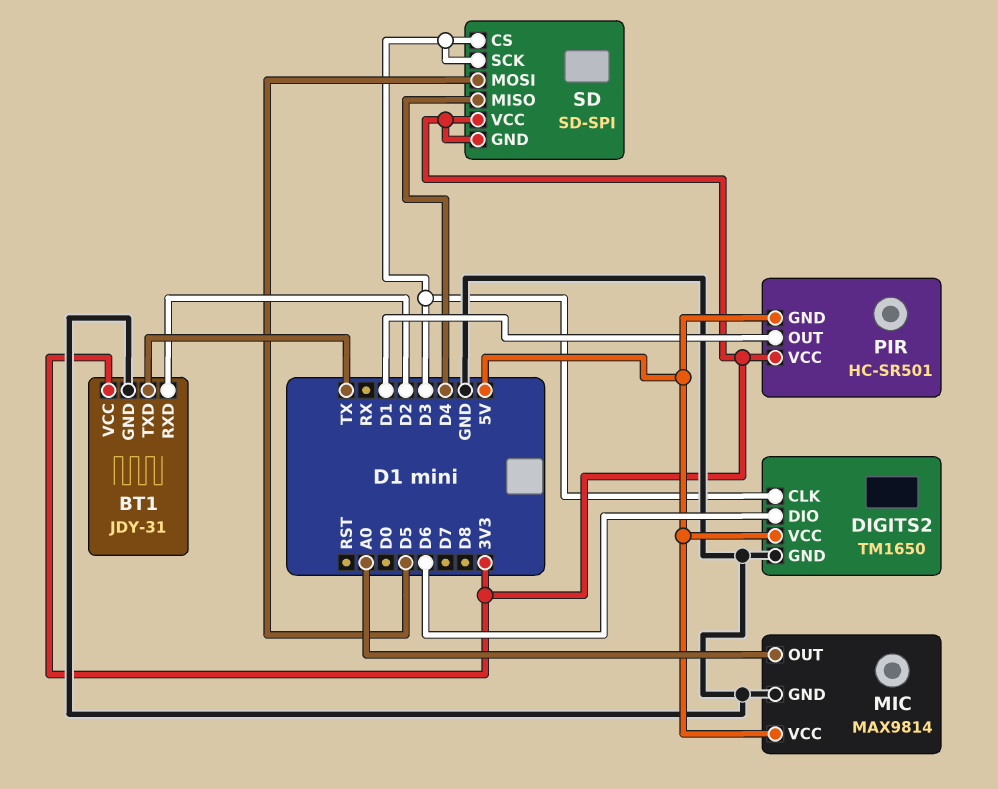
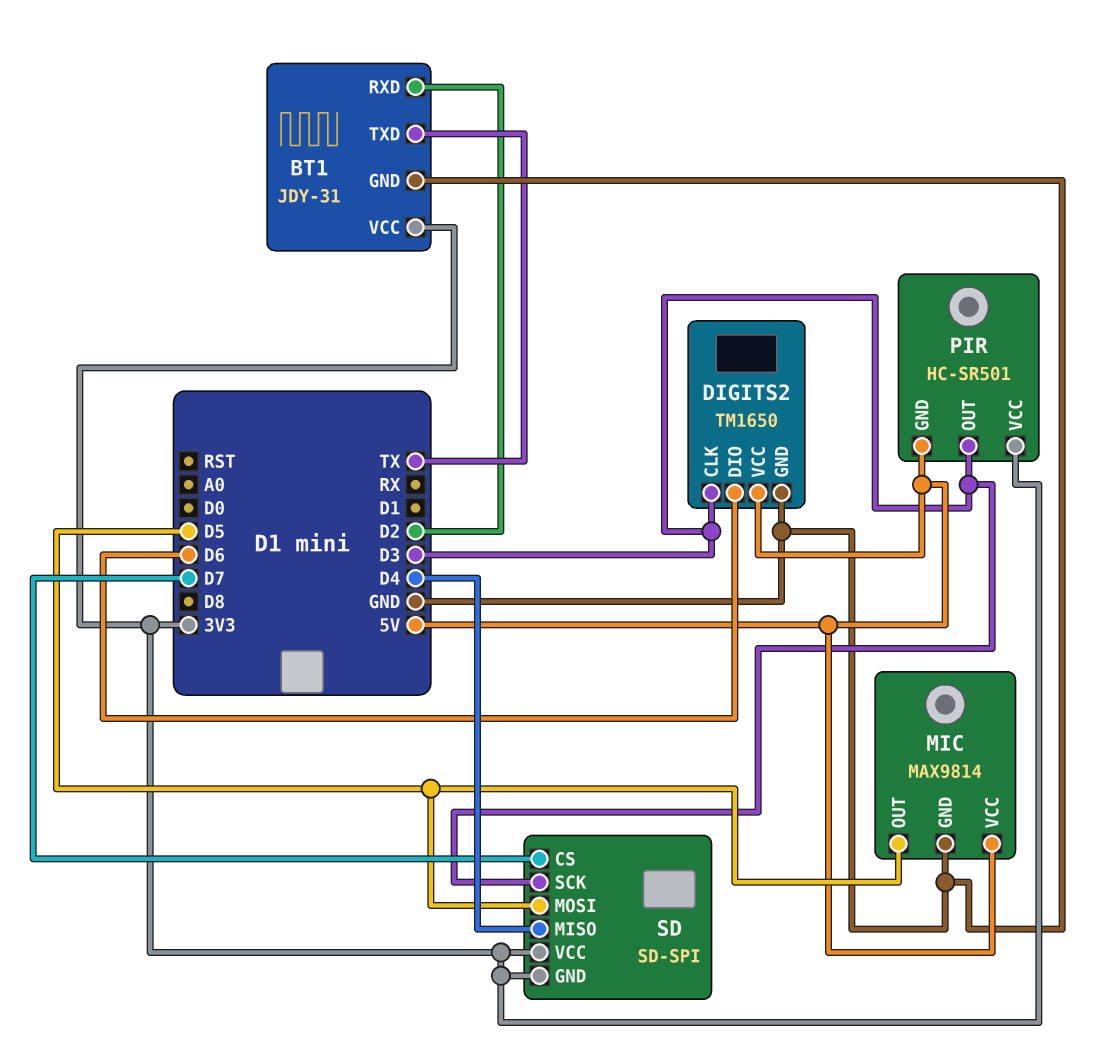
MIC pin OUT: A0 -> D5
PIR pin OUT: D1 -> D3
SD pin CS: D3 -> D7

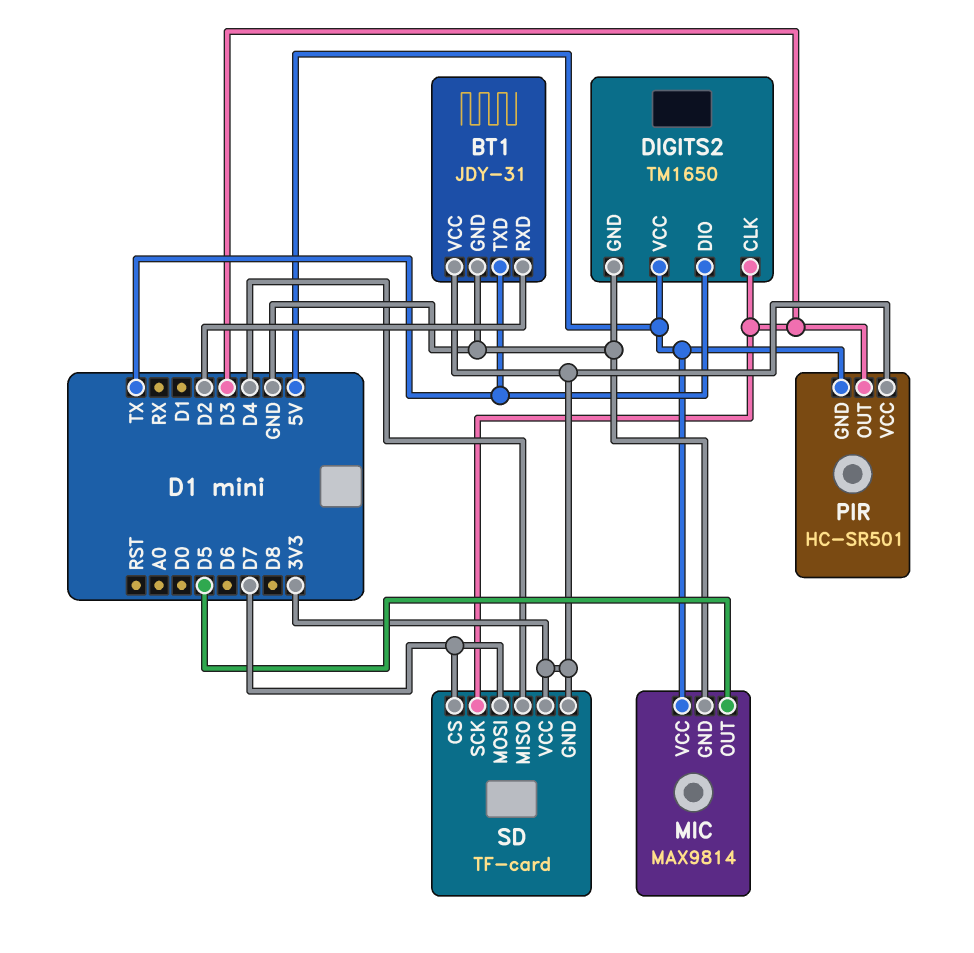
DIGITS2 pin DIO: D6 -> TX
SD: SD-SPI -> TF-card
SD pin MOSI: D5 -> D7

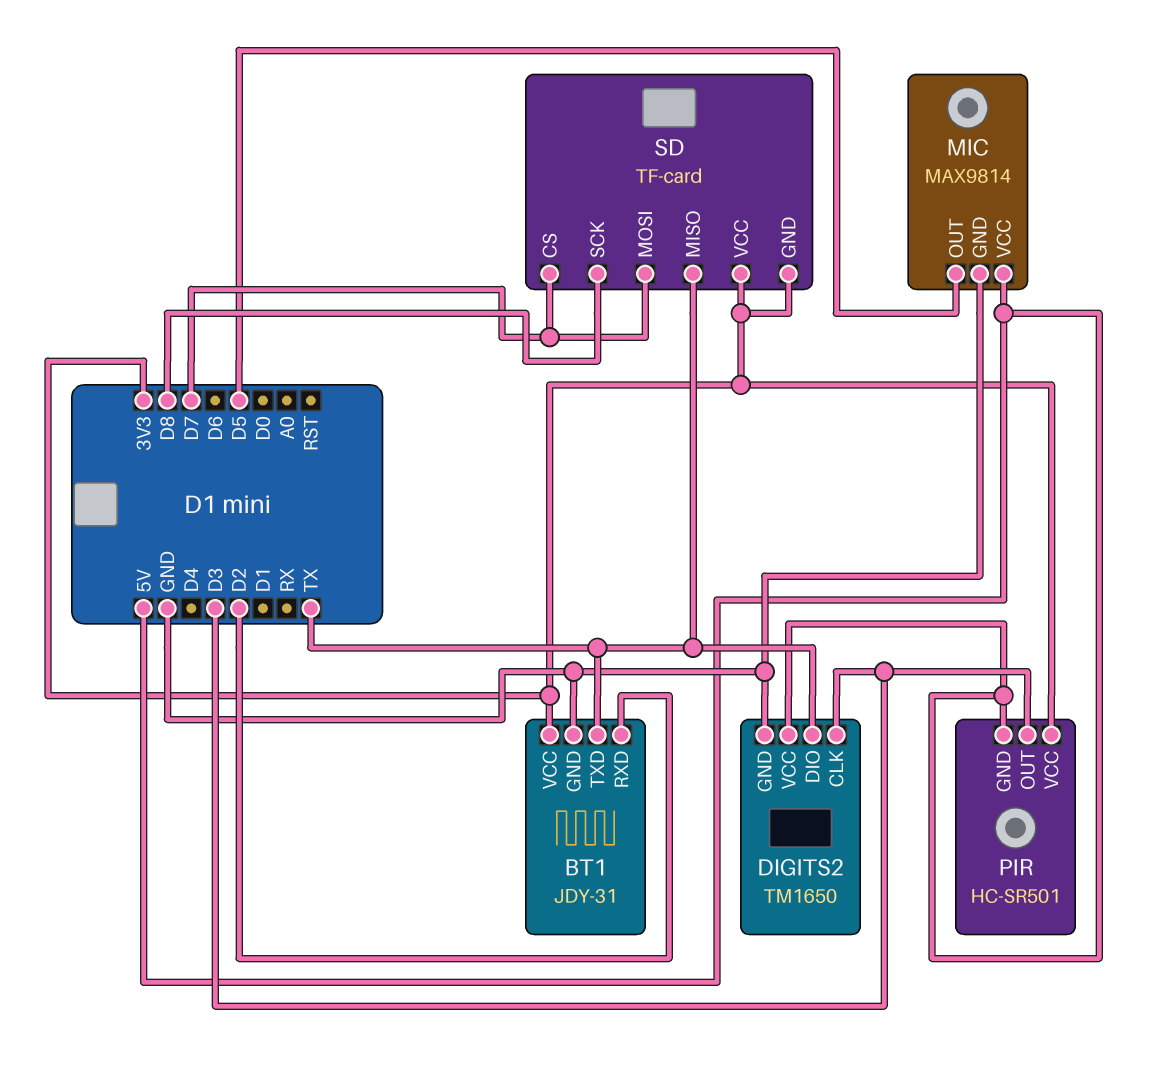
SD pin MISO: D4 -> TX
SD pin SCK: D3 -> D8

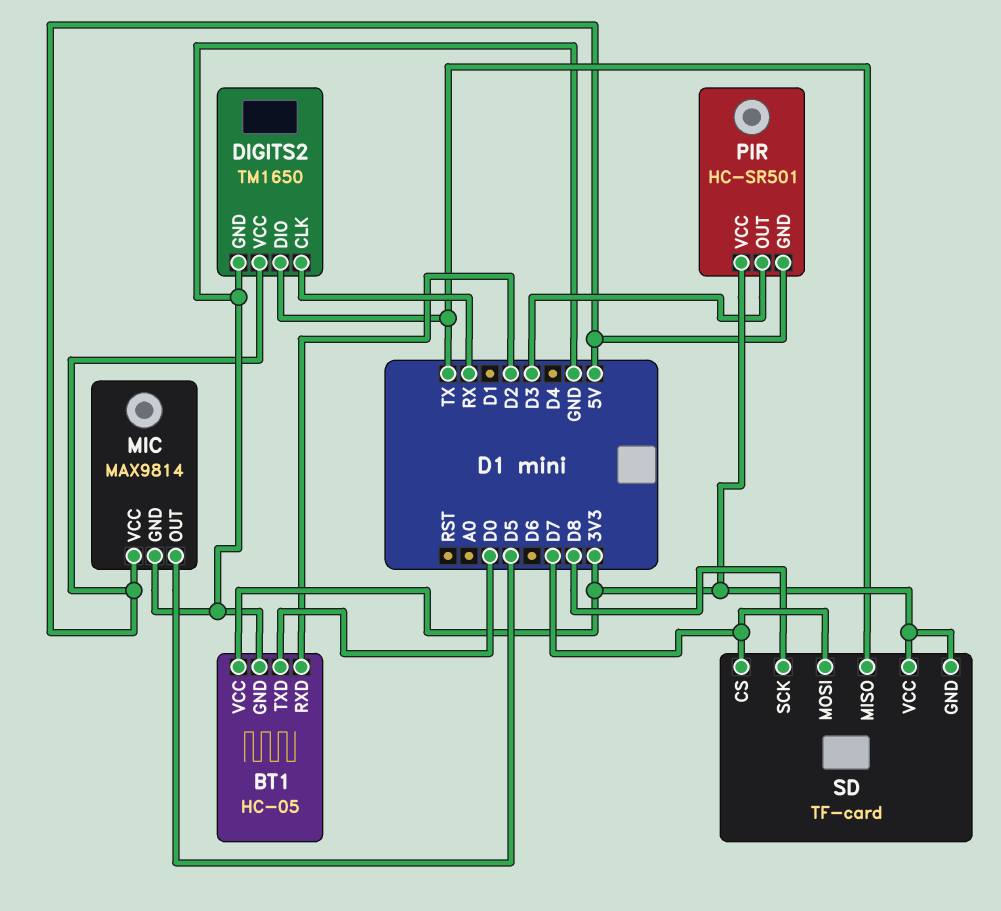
BT1: JDY-31 -> HC-05
BT1 pin TXD: TX -> D0
DIGITS2 pin CLK: D3 -> RX

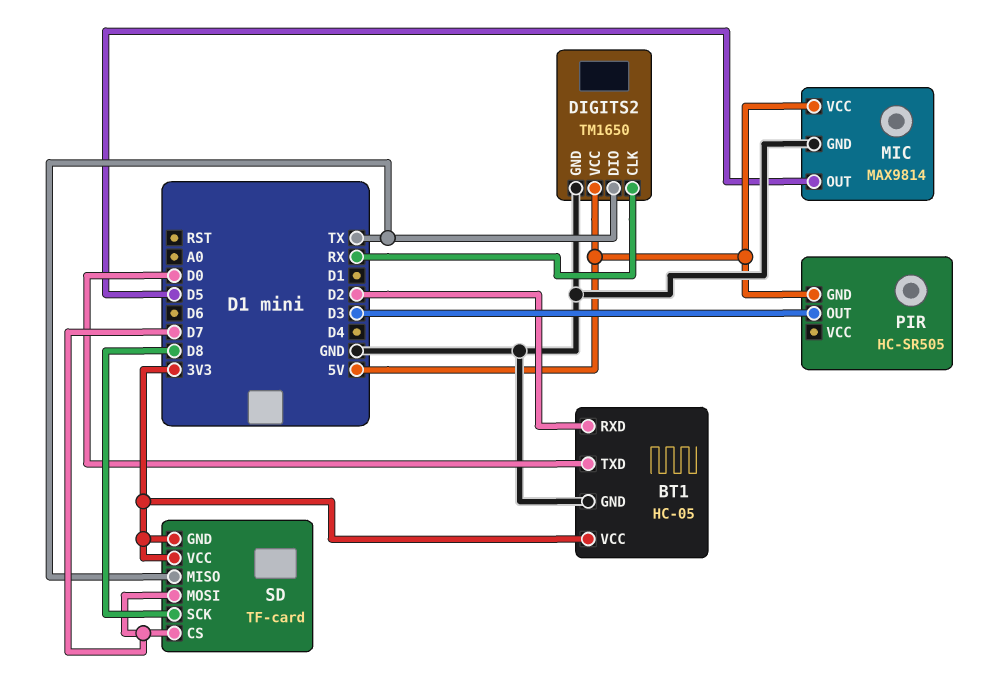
PIR: HC-SR501 -> HC-SR505
PIR pin VCC: 3V3 -> none

